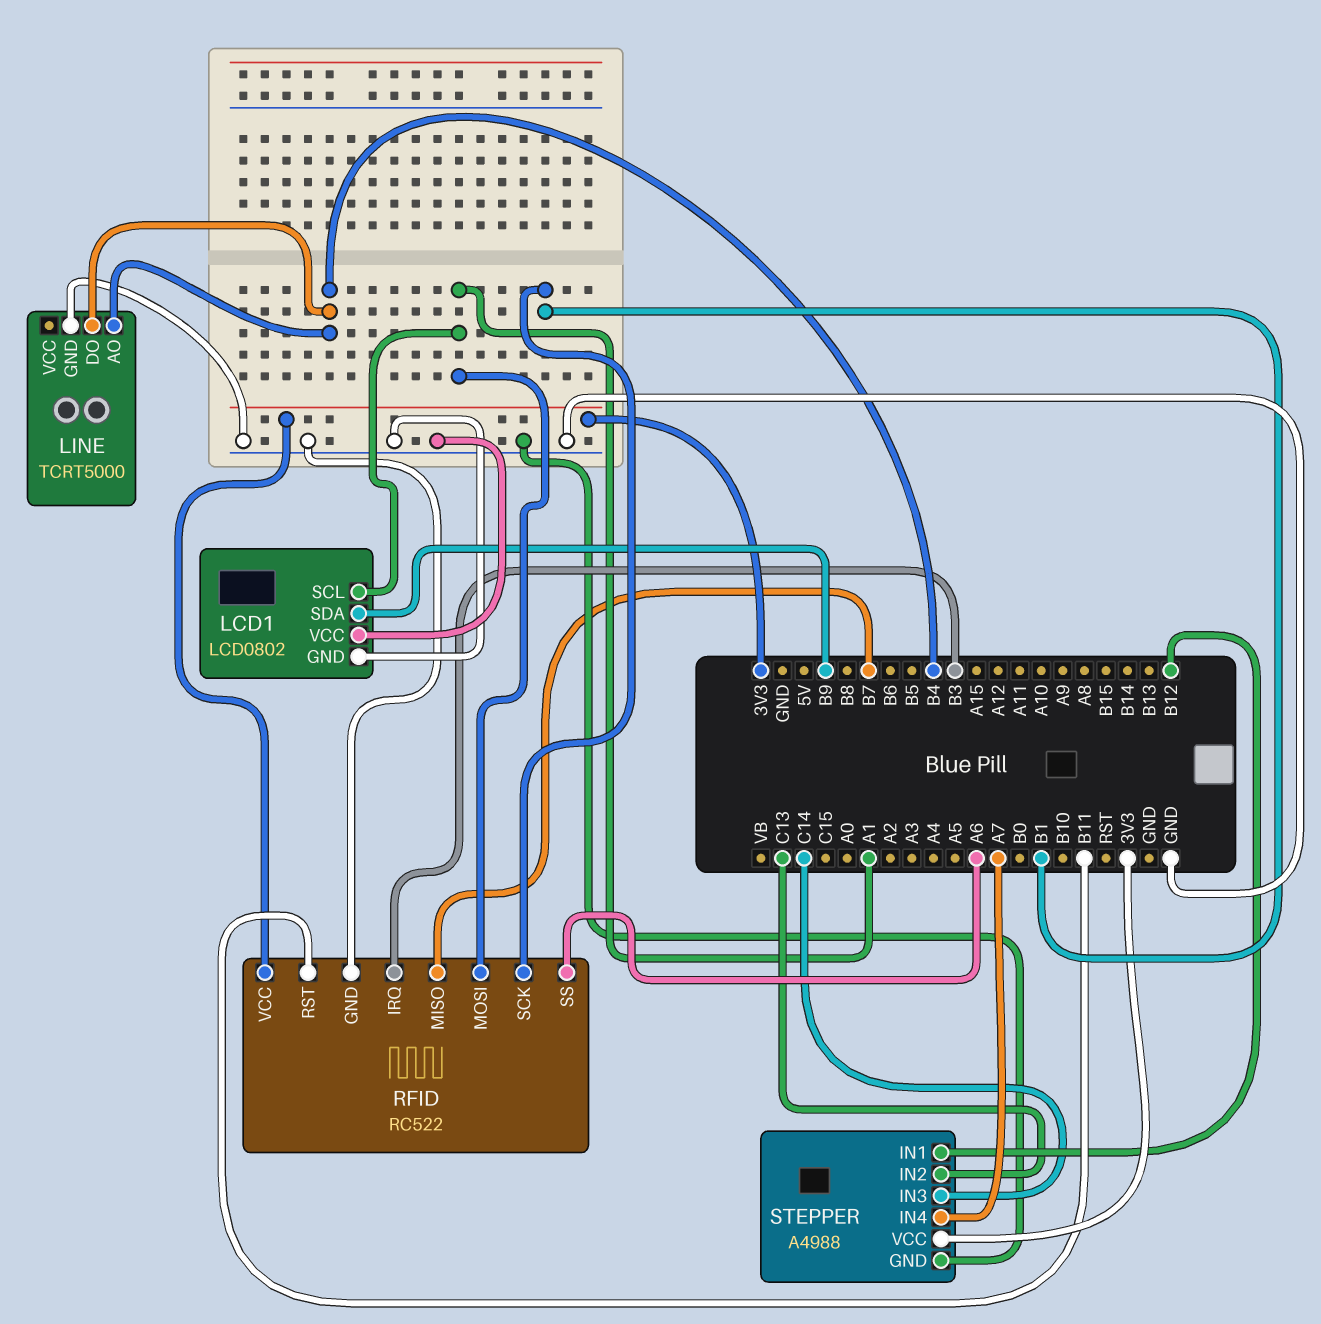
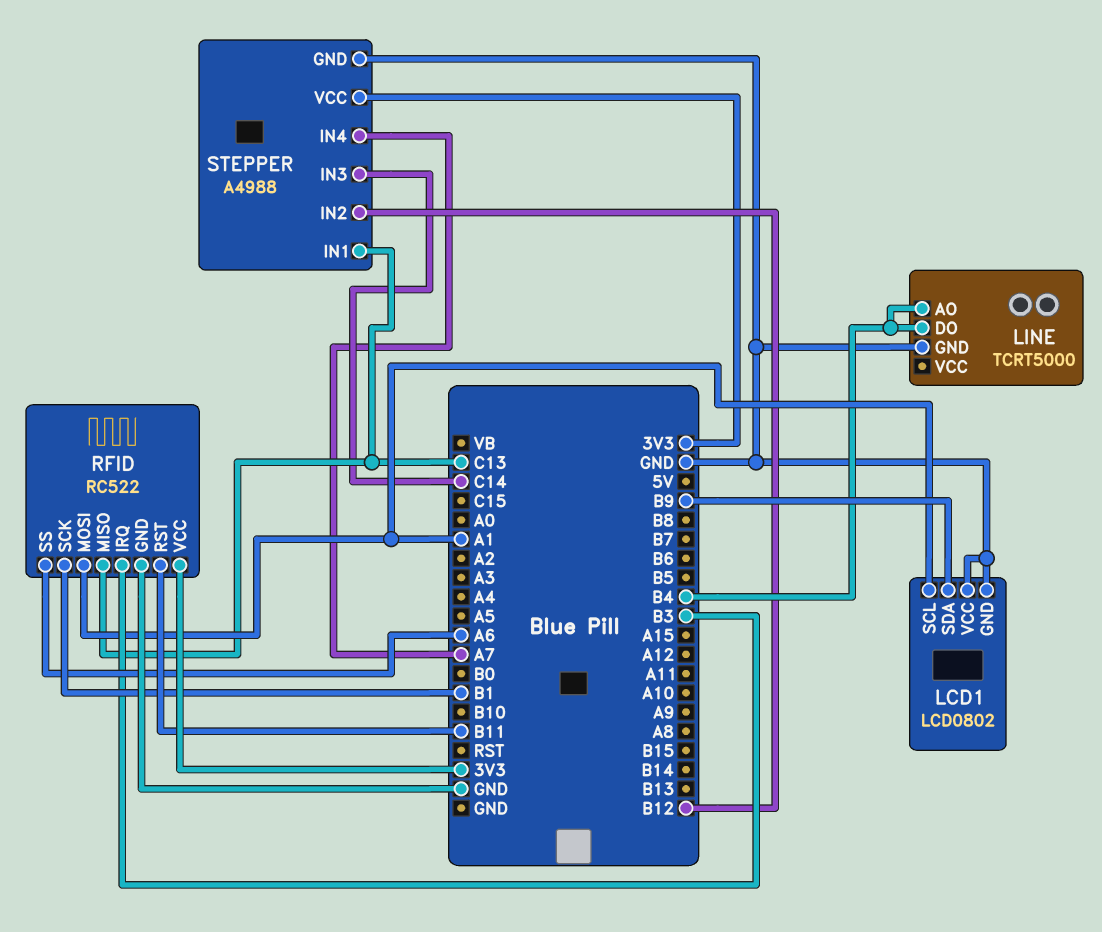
RFID pin MISO: B7 -> C13
STEPPER pin IN1: B12 -> C13
STEPPER pin IN2: C13 -> B12

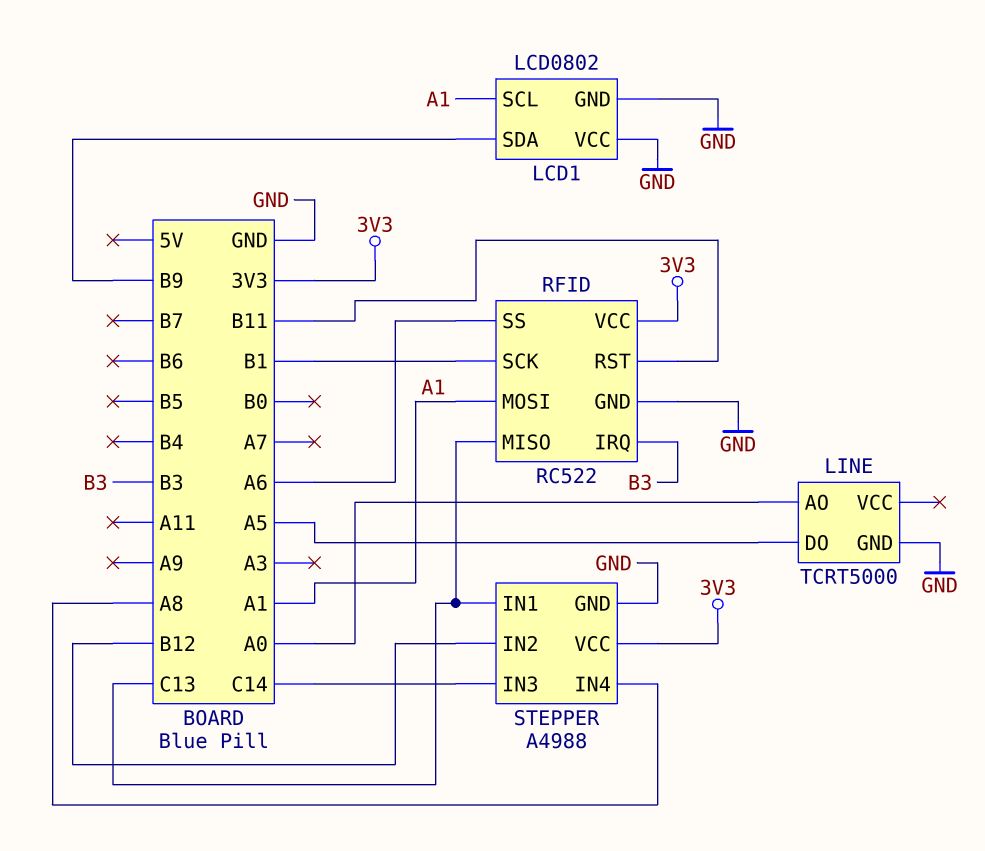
LINE pin AO: B4 -> A0
LINE pin DO: B4 -> A5
STEPPER pin IN4: A7 -> A8

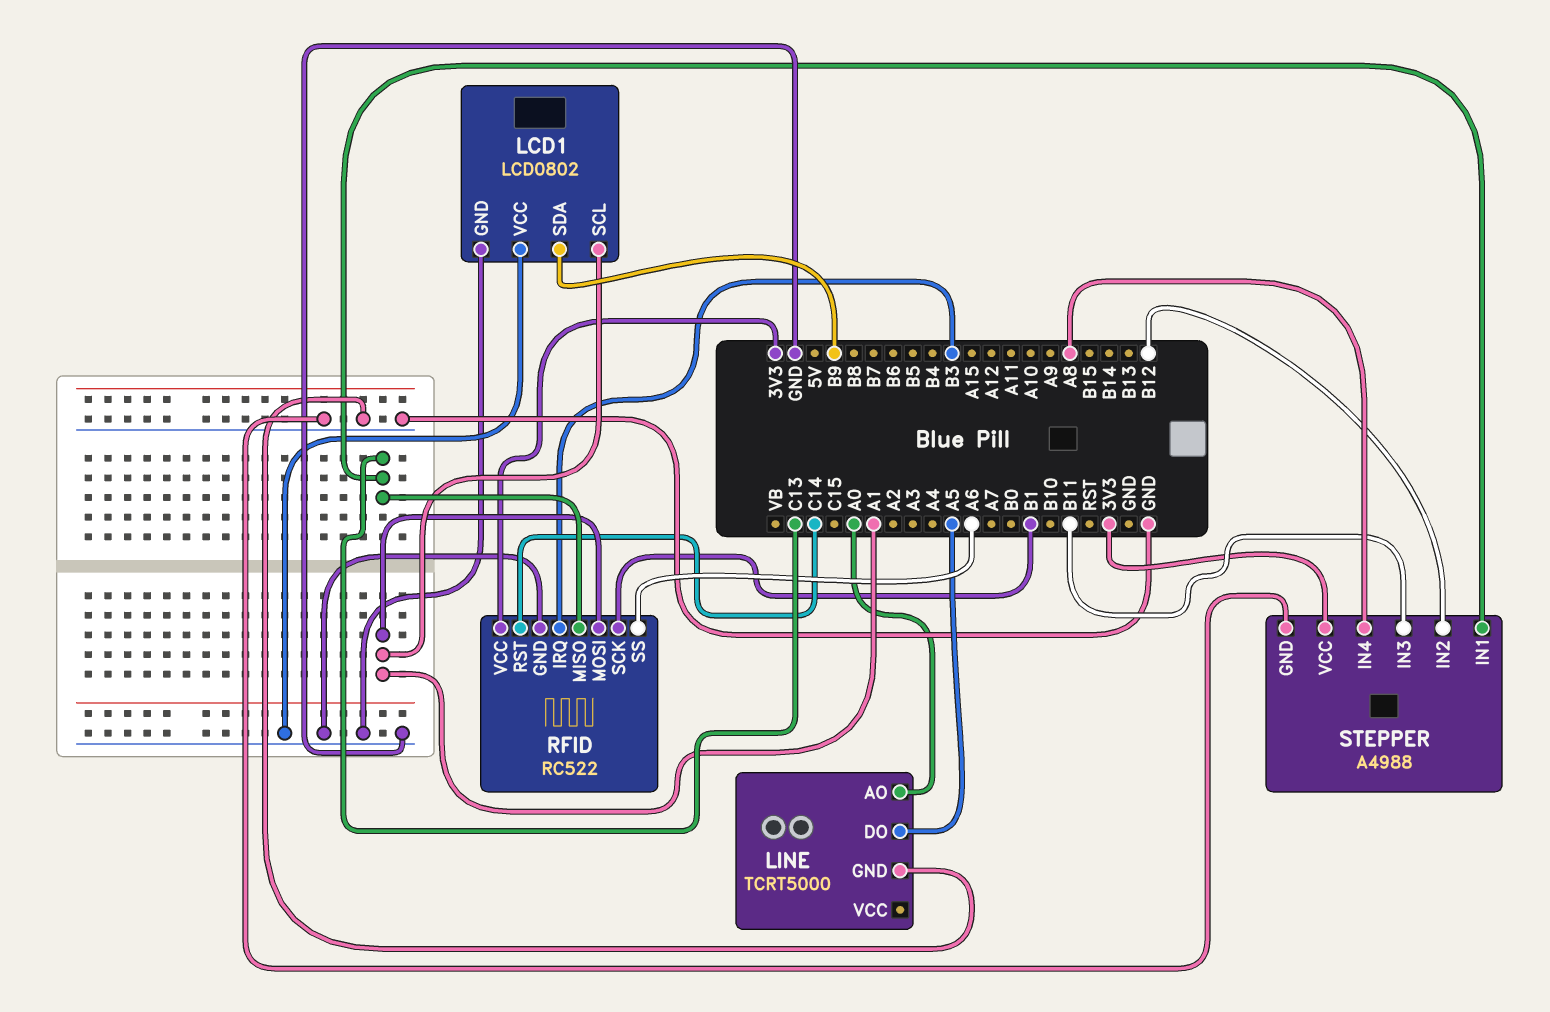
RFID pin RST: B11 -> C14
STEPPER pin IN3: C14 -> B11

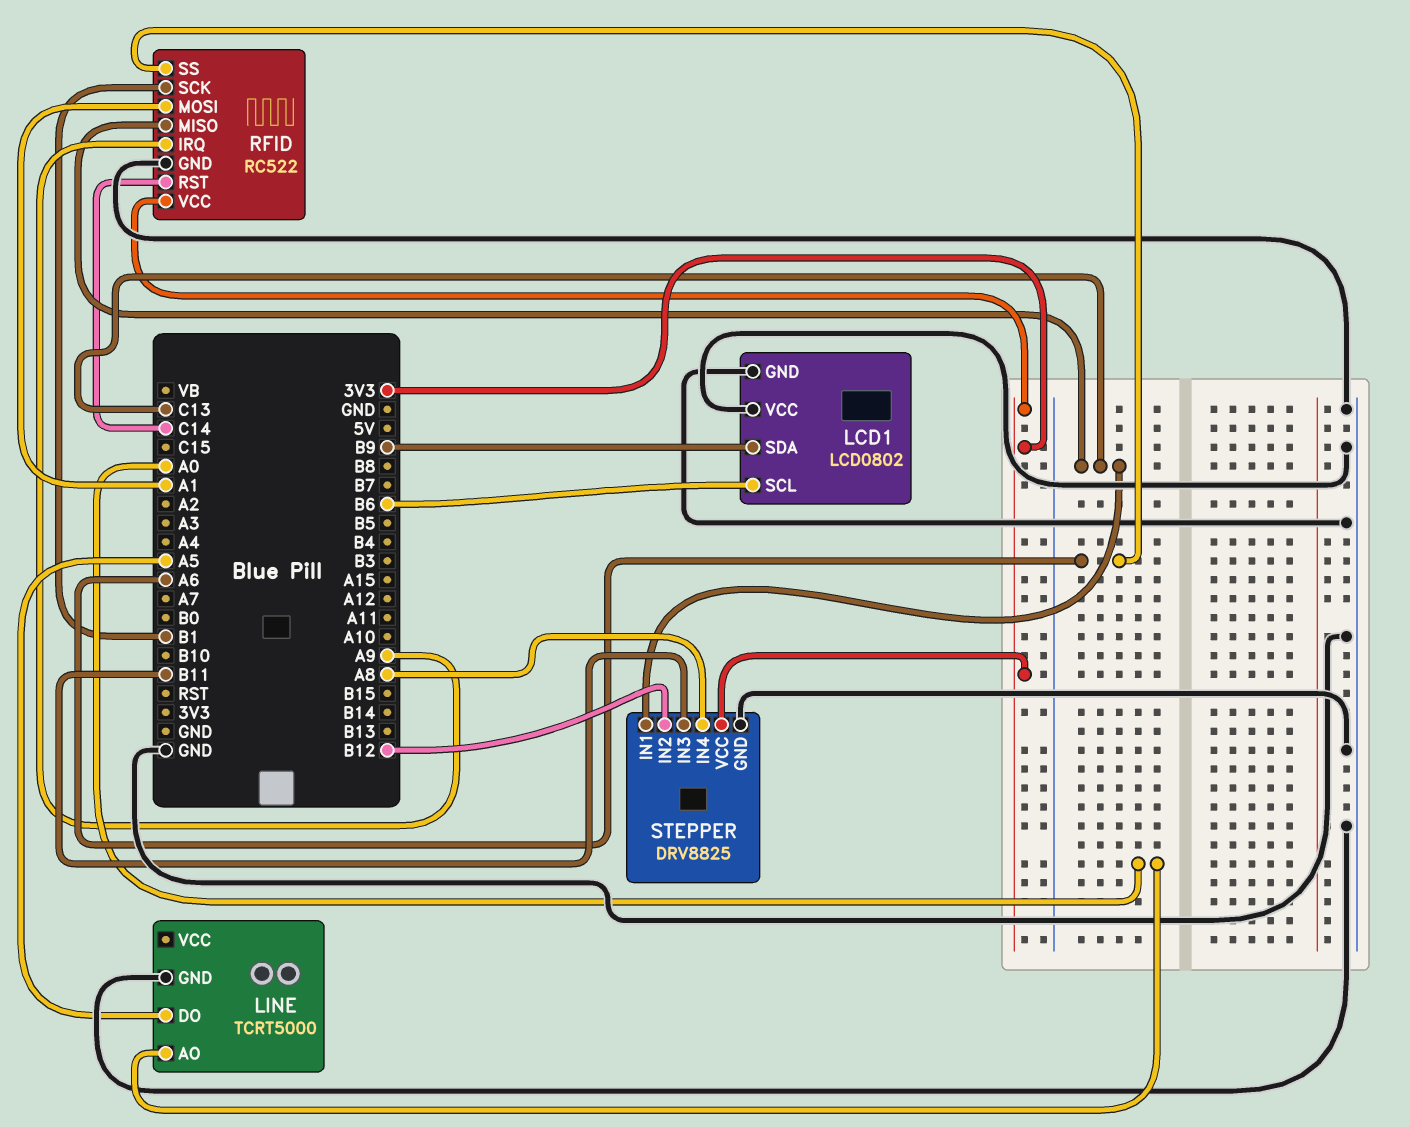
LCD1 pin SCL: A1 -> B6
RFID pin IRQ: B3 -> A9
STEPPER: A4988 -> DRV8825

